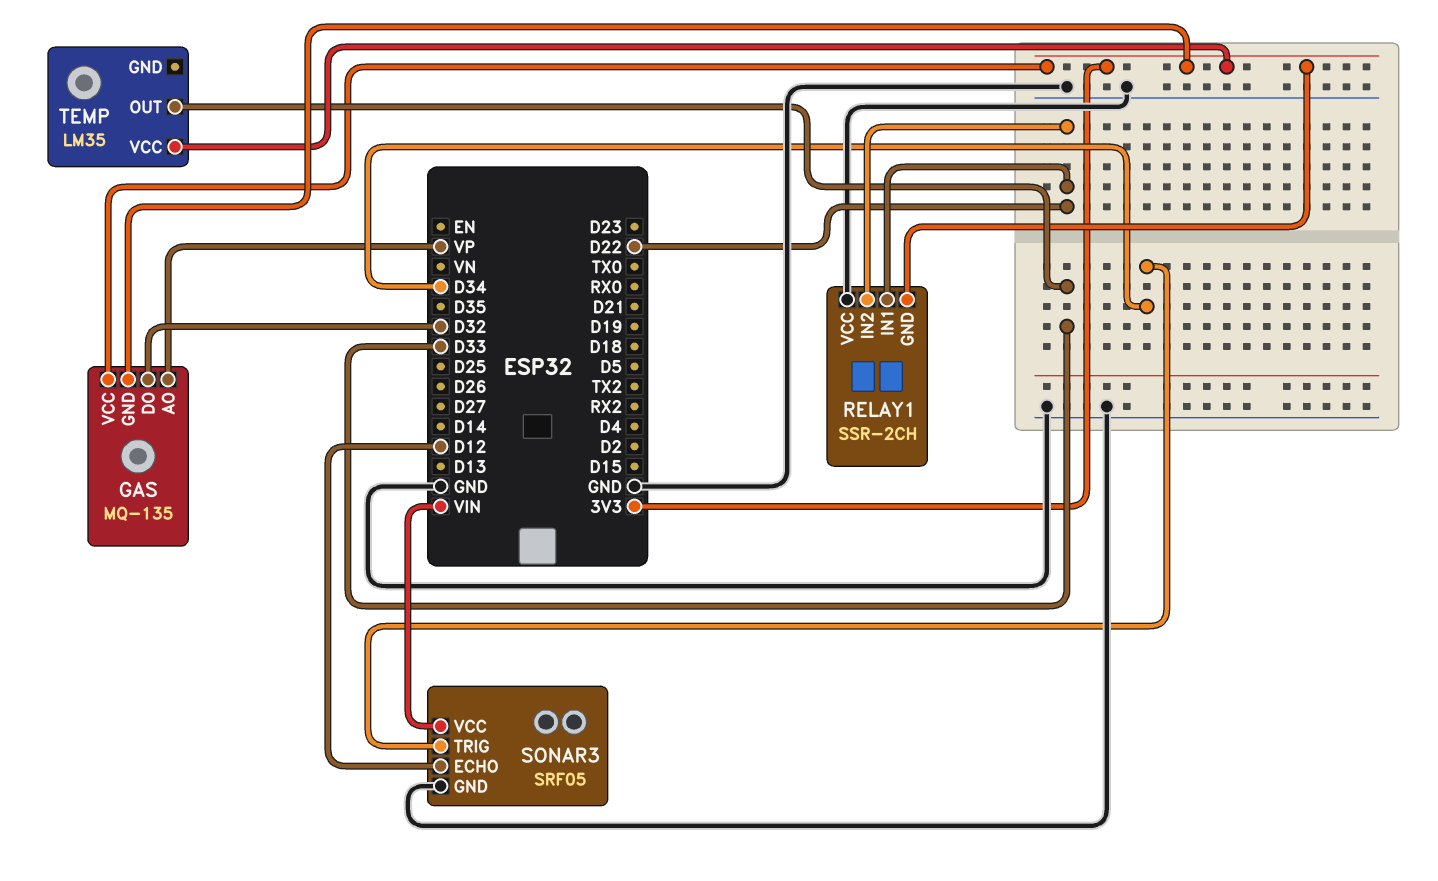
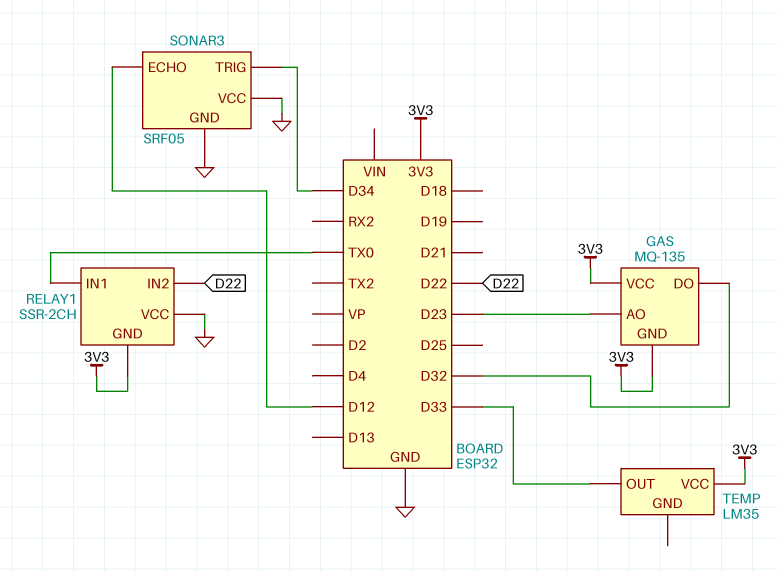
GAS pin AO: VP -> D23
RELAY1 pin IN1: D22 -> TX0
SONAR3 pin VCC: VIN -> GND

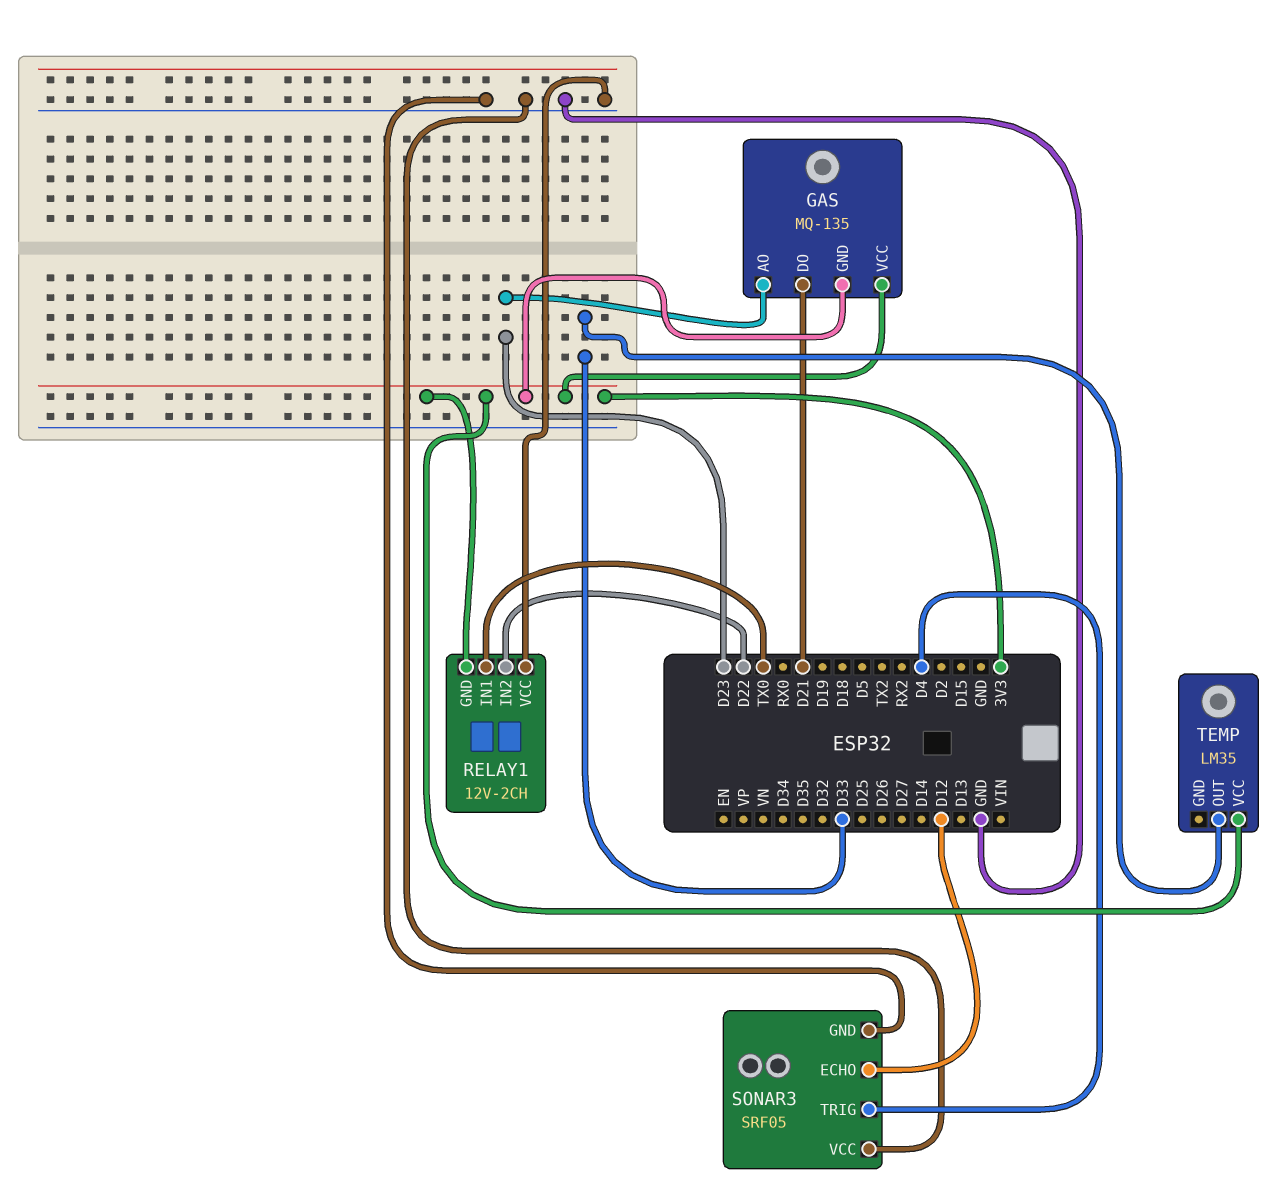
GAS pin DO: D32 -> D21
RELAY1: SSR-2CH -> 12V-2CH
SONAR3 pin TRIG: D34 -> D4

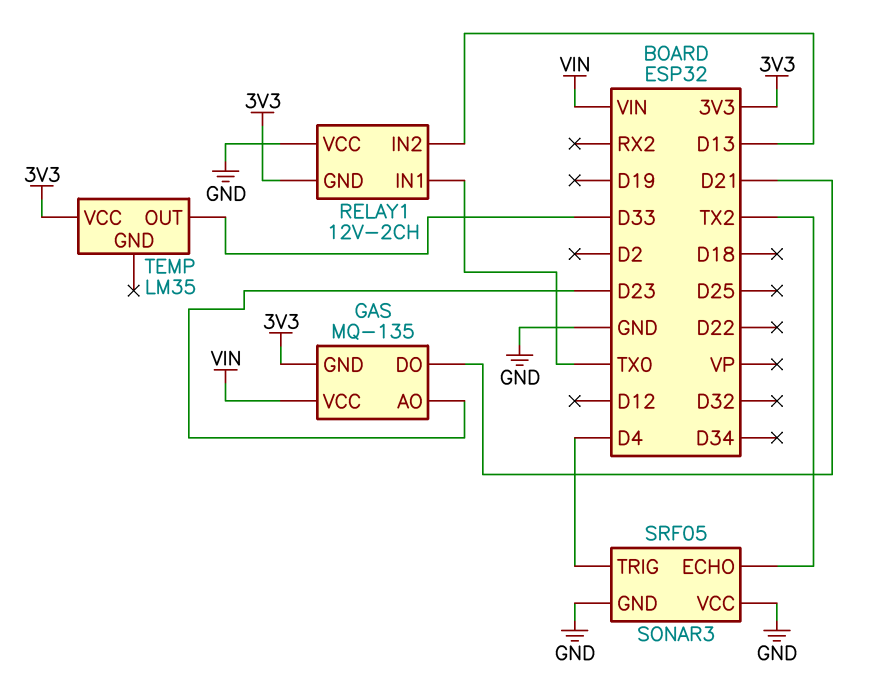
GAS pin VCC: 3V3 -> VIN
RELAY1 pin IN2: D22 -> D13
SONAR3 pin ECHO: D12 -> TX2

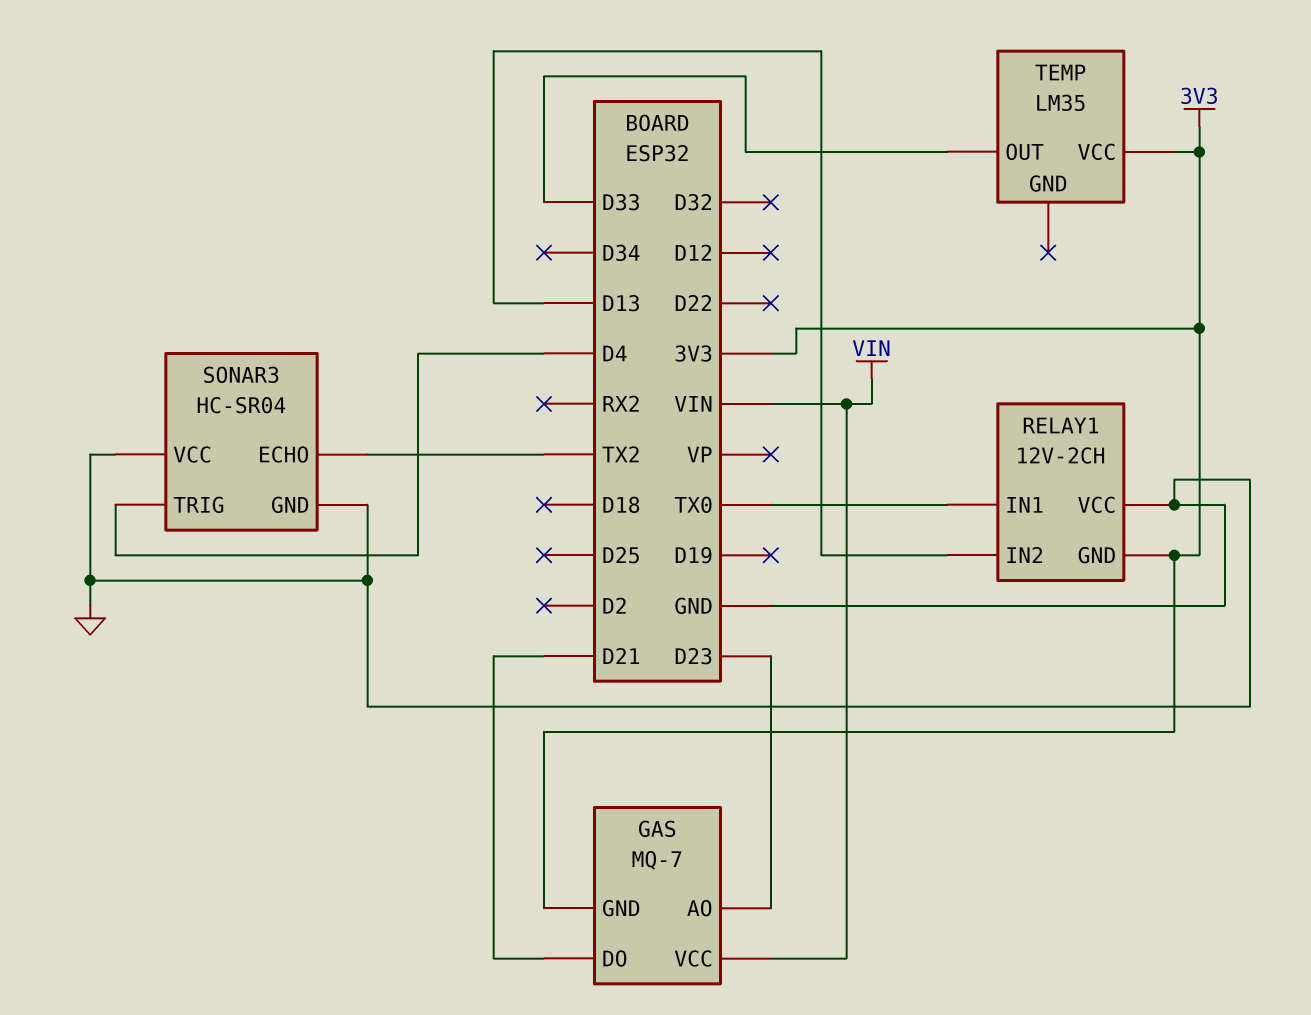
GAS: MQ-135 -> MQ-7
SONAR3: SRF05 -> HC-SR04

